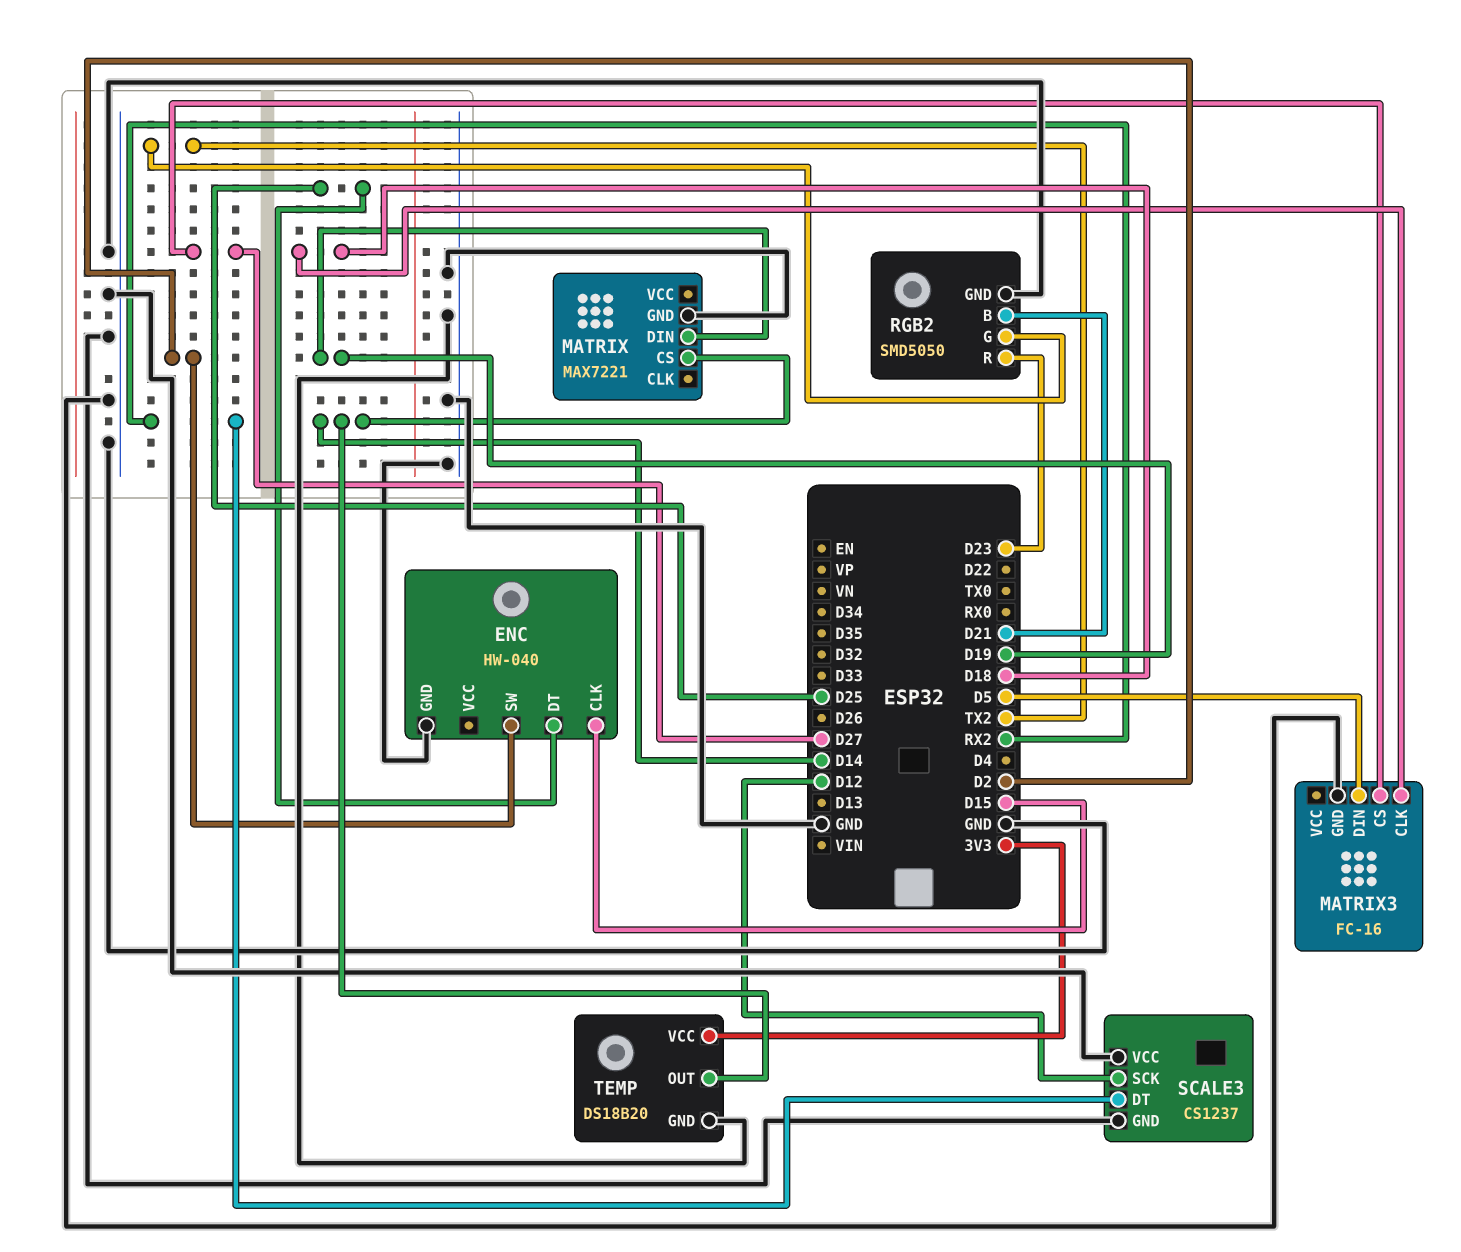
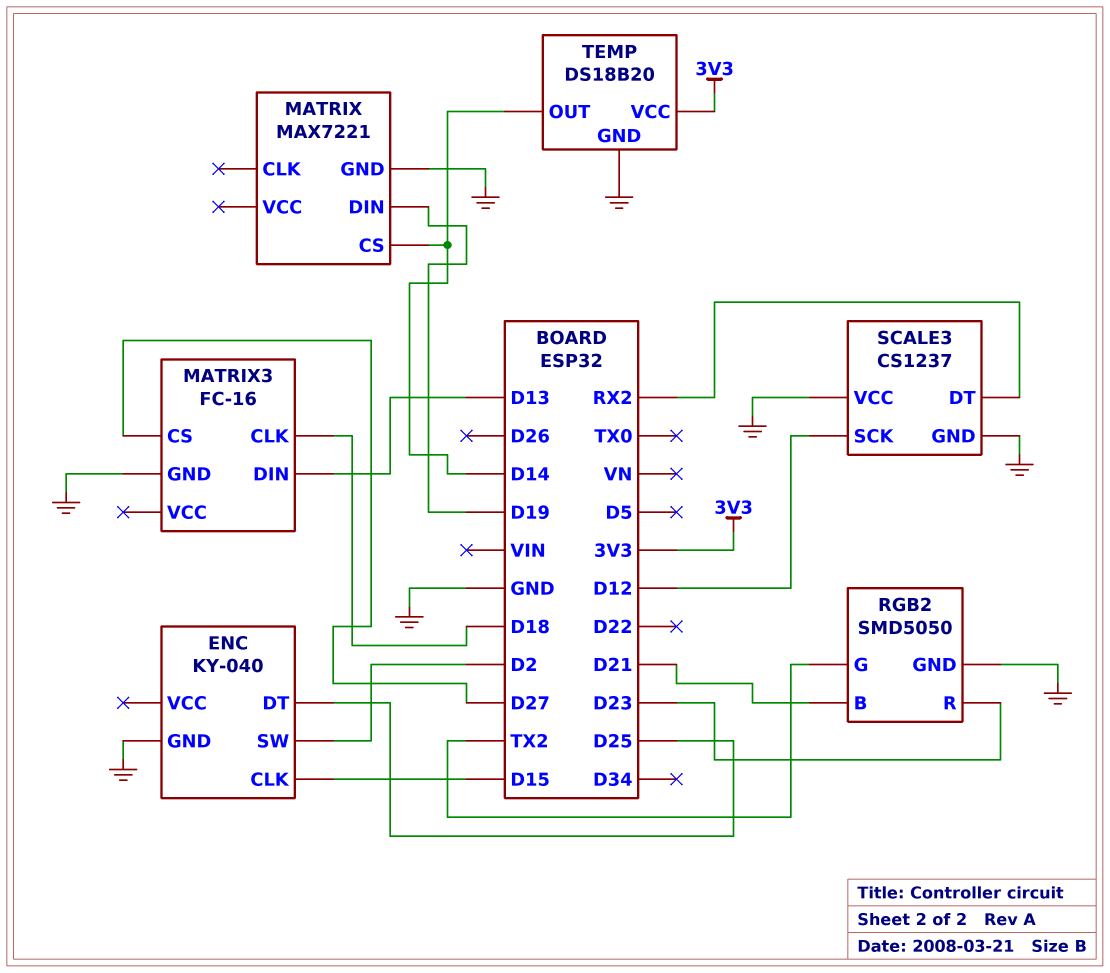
ENC: HW-040 -> KY-040
MATRIX3 pin DIN: D5 -> D13

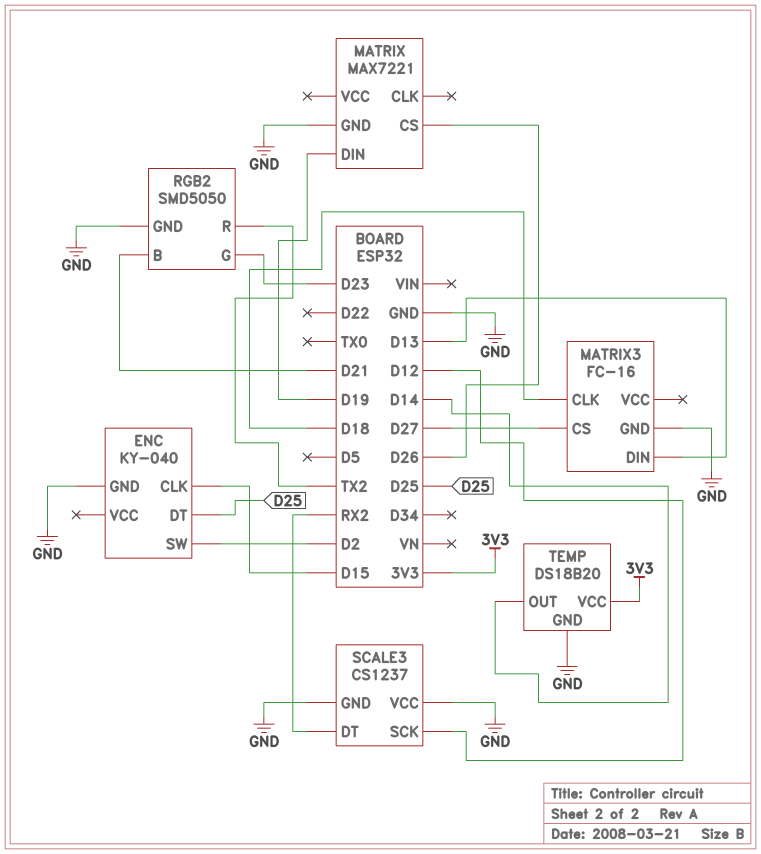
MATRIX pin CS: D14 -> D26
RGB2 pin G: TX2 -> D23
RGB2 pin R: D23 -> TX2

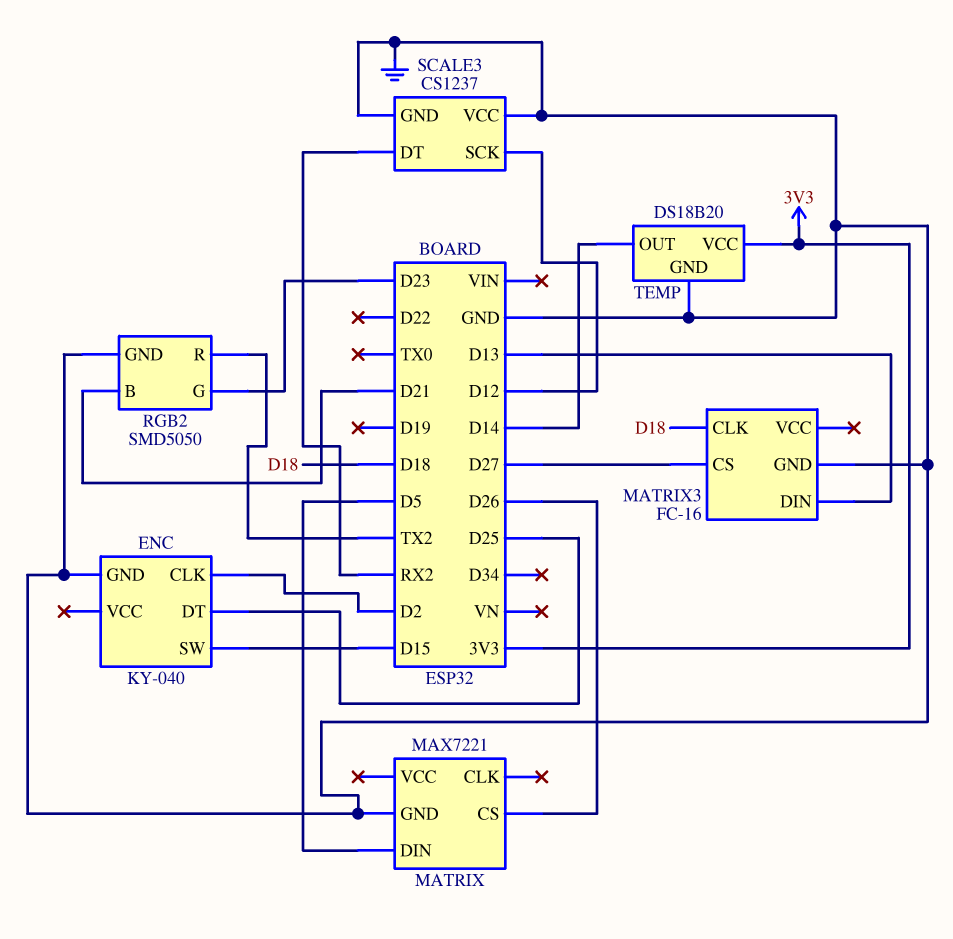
ENC pin CLK: D15 -> D2
ENC pin SW: D2 -> D15
MATRIX pin DIN: D19 -> D5

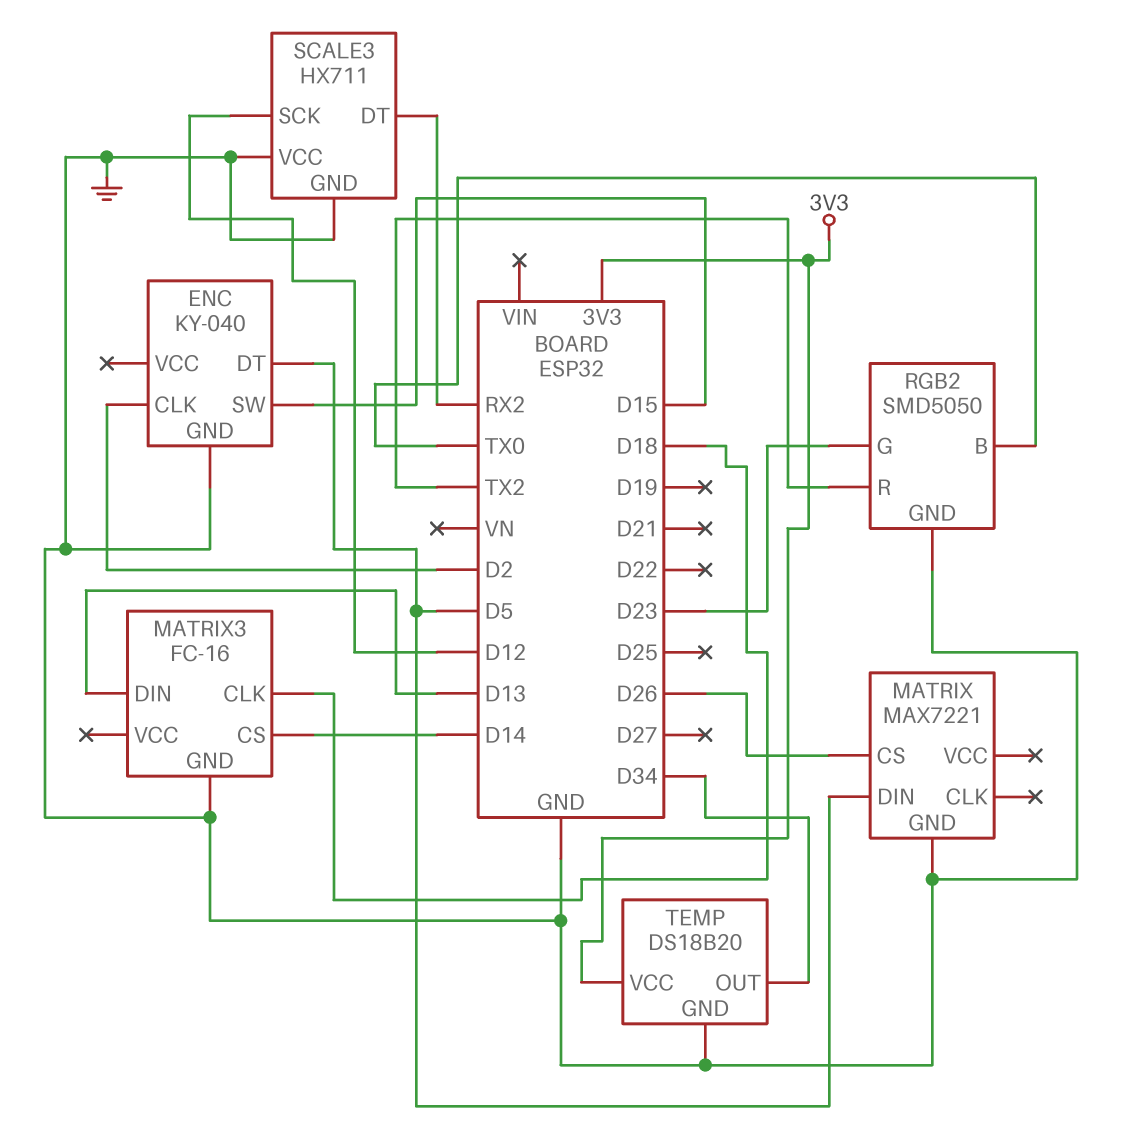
ENC pin DT: D25 -> D5
MATRIX3 pin CS: D27 -> D14
RGB2 pin B: D21 -> TX0
SCALE3: CS1237 -> HX711
TEMP pin OUT: D14 -> D34

